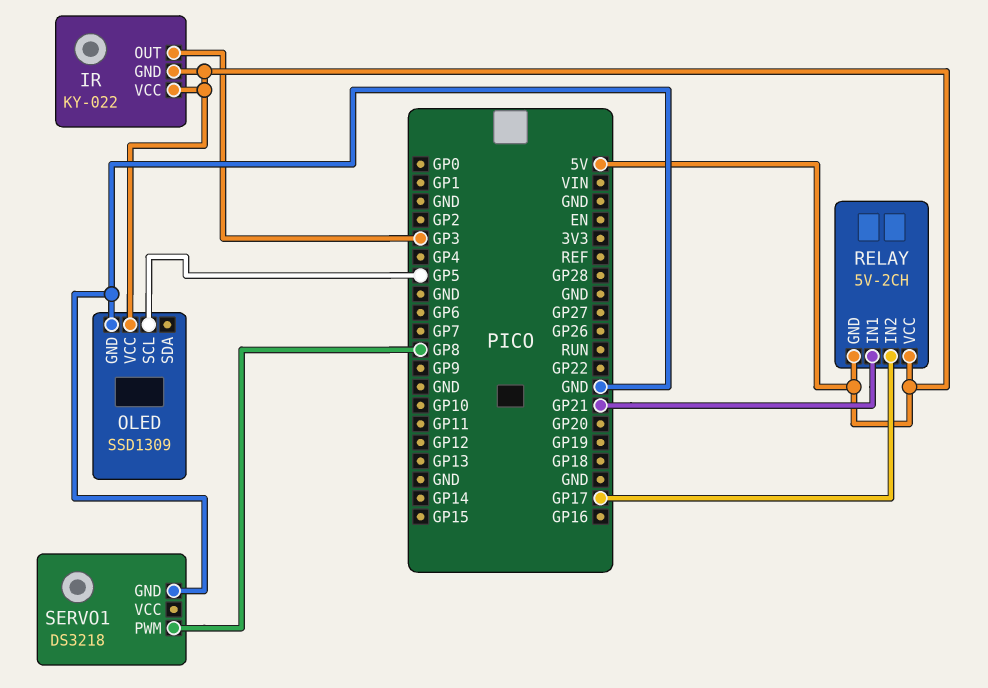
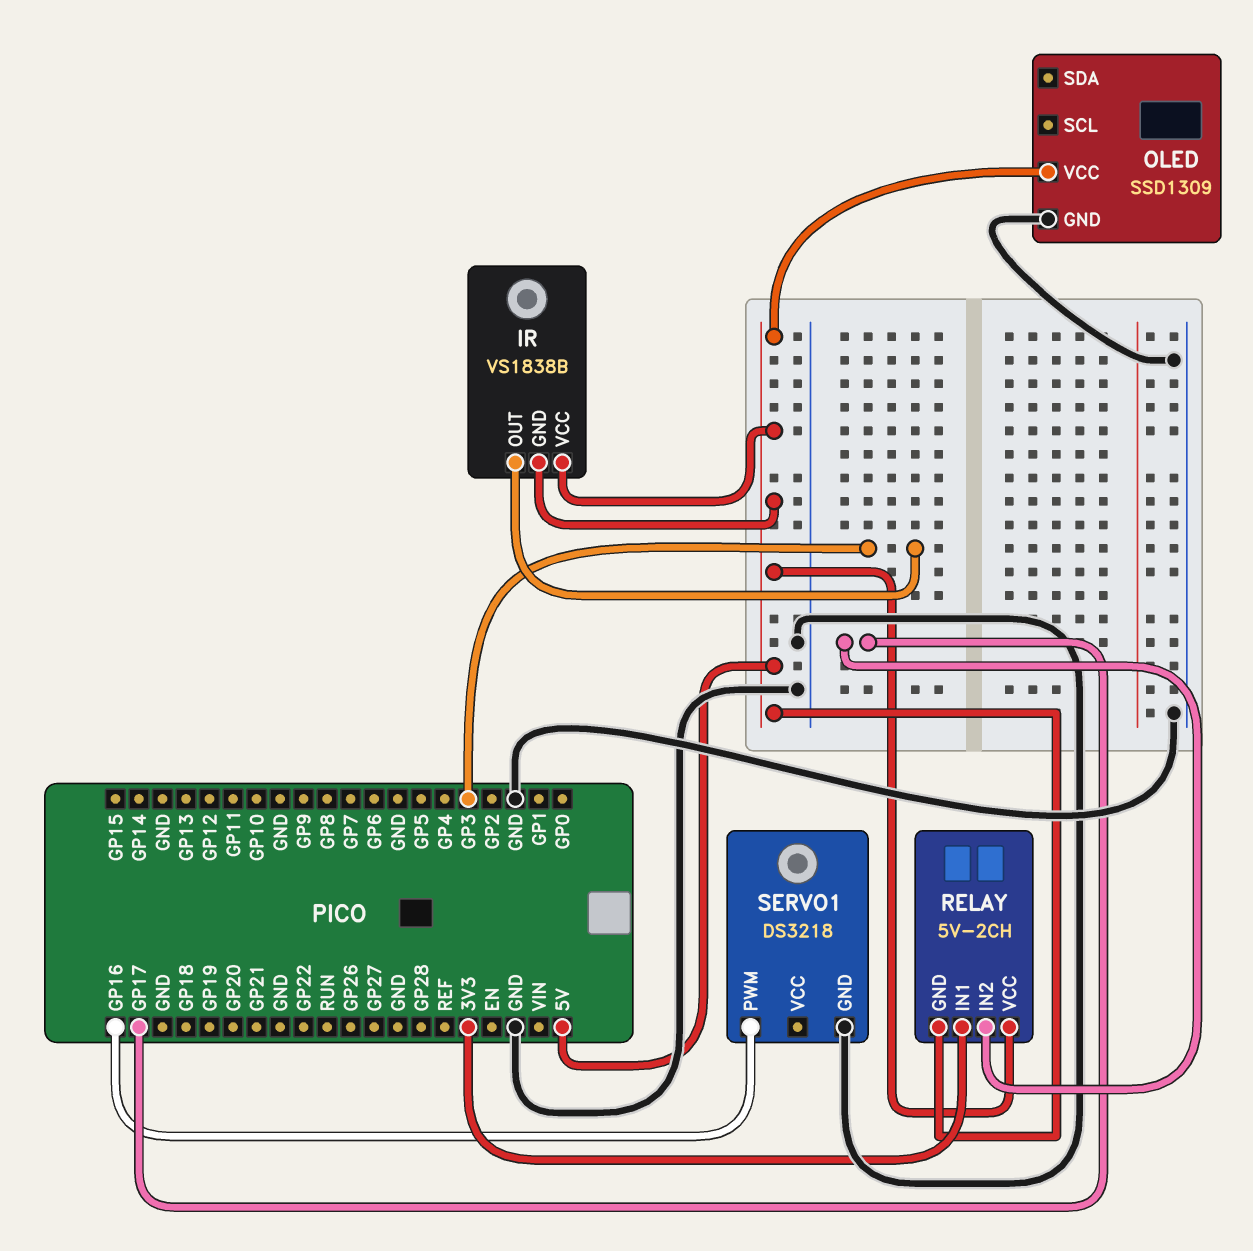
IR: KY-022 -> VS1838B
OLED pin SCL: GP5 -> none
RELAY pin IN1: GP21 -> 3V3
SERVO1 pin PWM: GP8 -> GP16

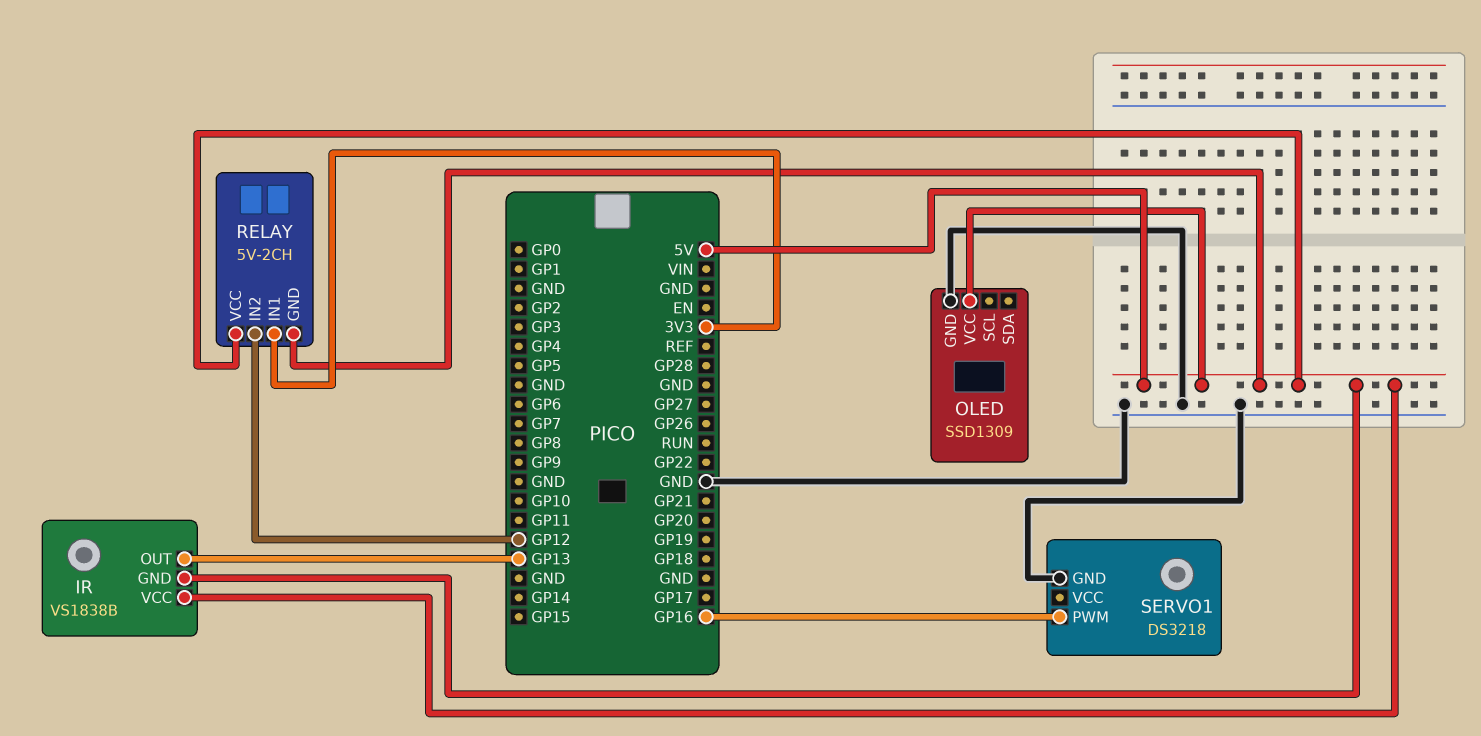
IR pin OUT: GP3 -> GP13
RELAY pin IN2: GP17 -> GP12

